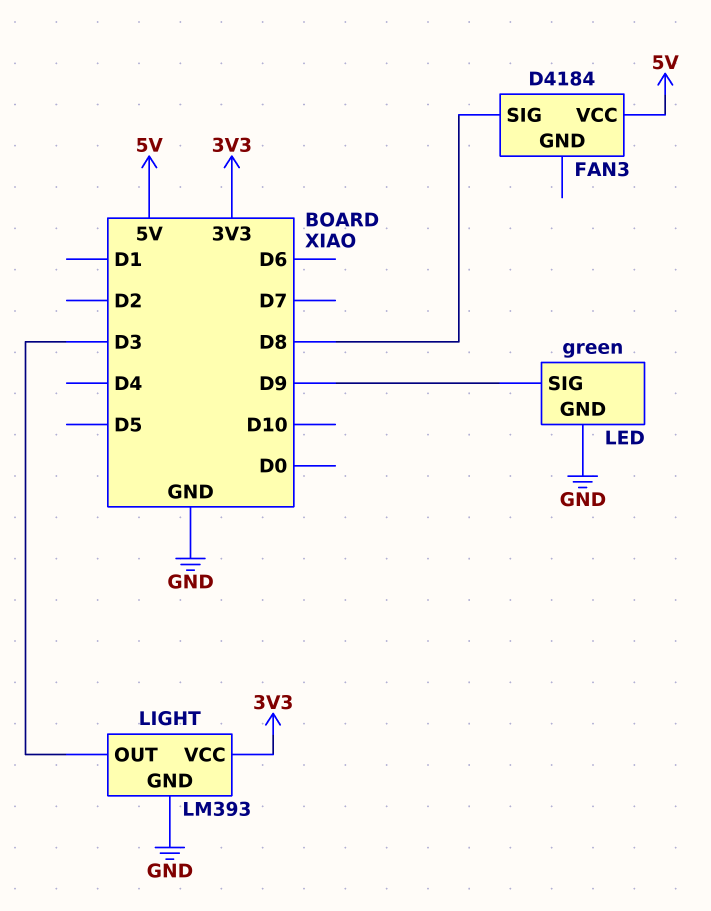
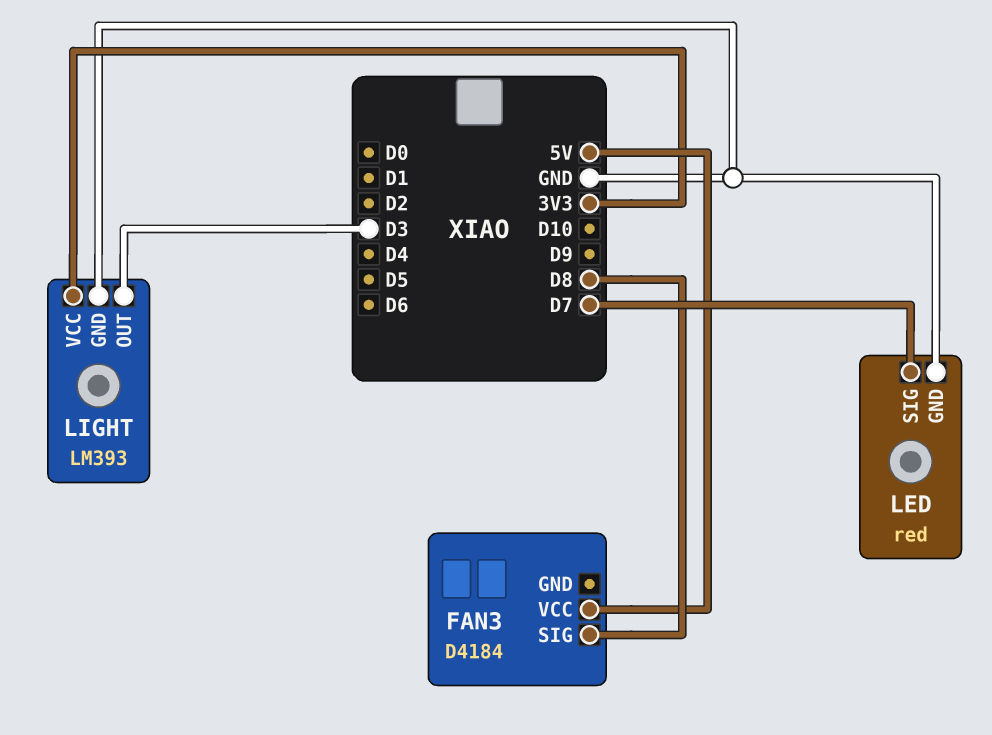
LED: green -> red
LED pin SIG: D9 -> D7

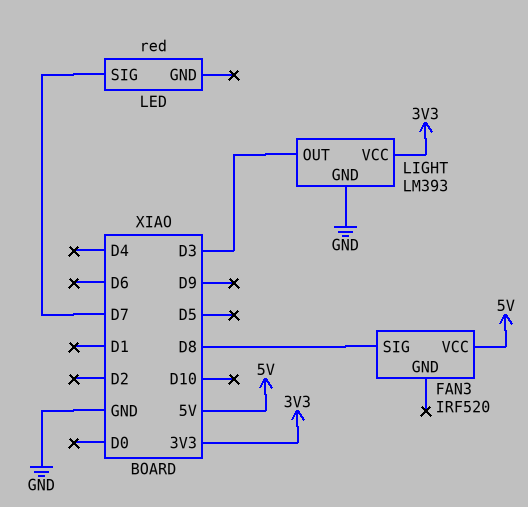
FAN3: D4184 -> IRF520
LED pin GND: GND -> none

